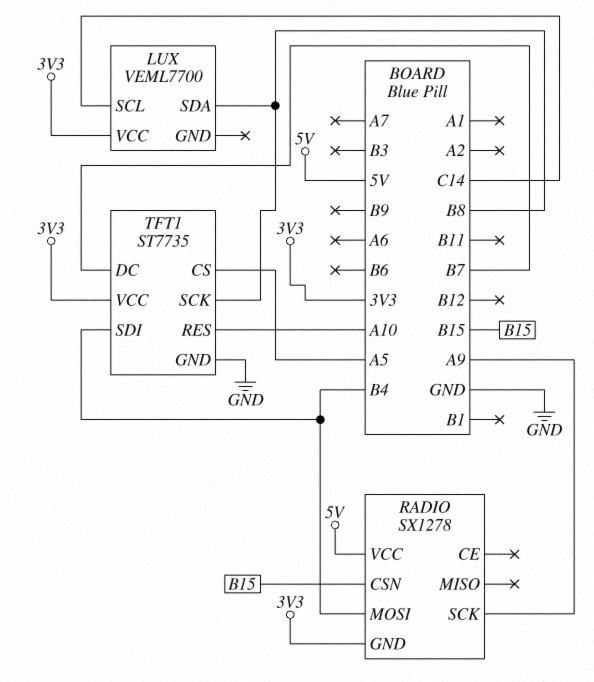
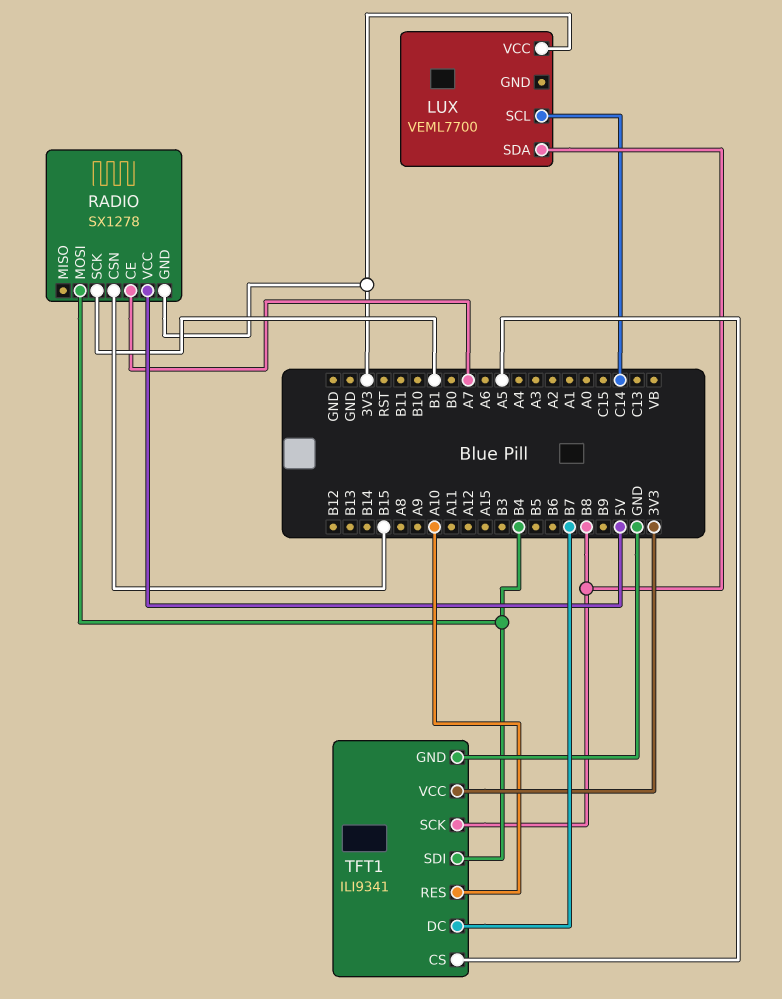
RADIO pin CE: none -> A7
RADIO pin SCK: A9 -> B1
TFT1: ST7735 -> ILI9341

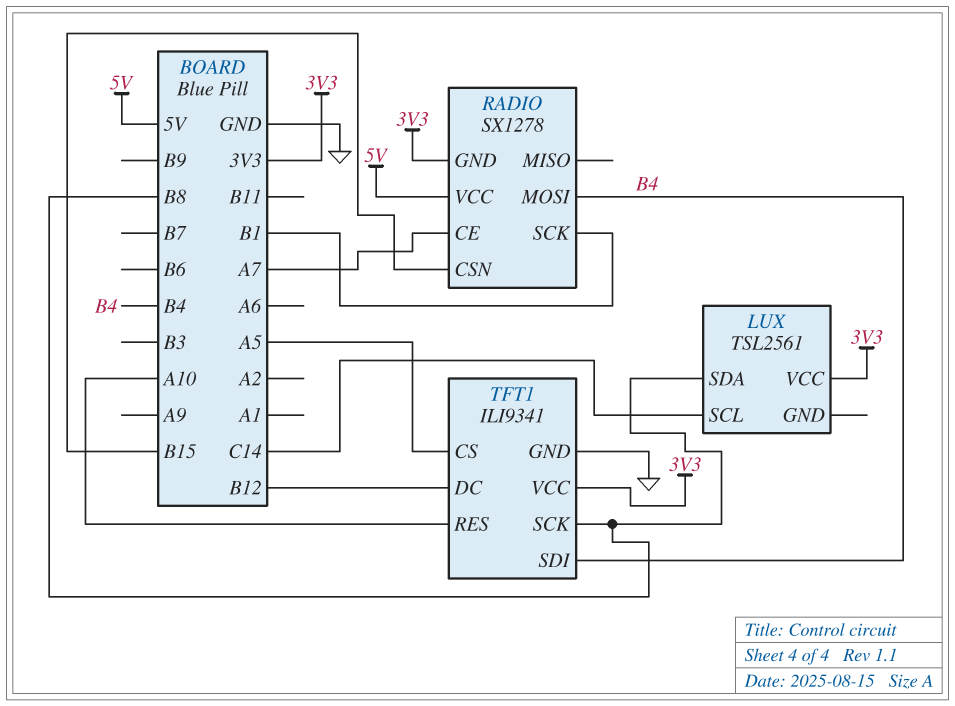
LUX: VEML7700 -> TSL2561
TFT1 pin DC: B7 -> B12

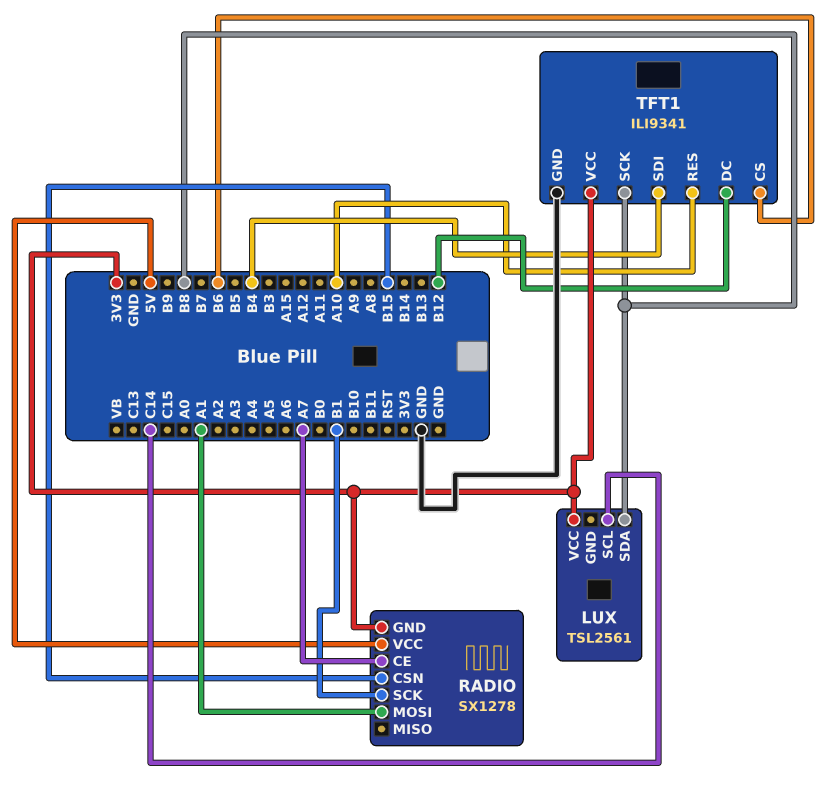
RADIO pin MOSI: B4 -> A1
TFT1 pin CS: A5 -> B6

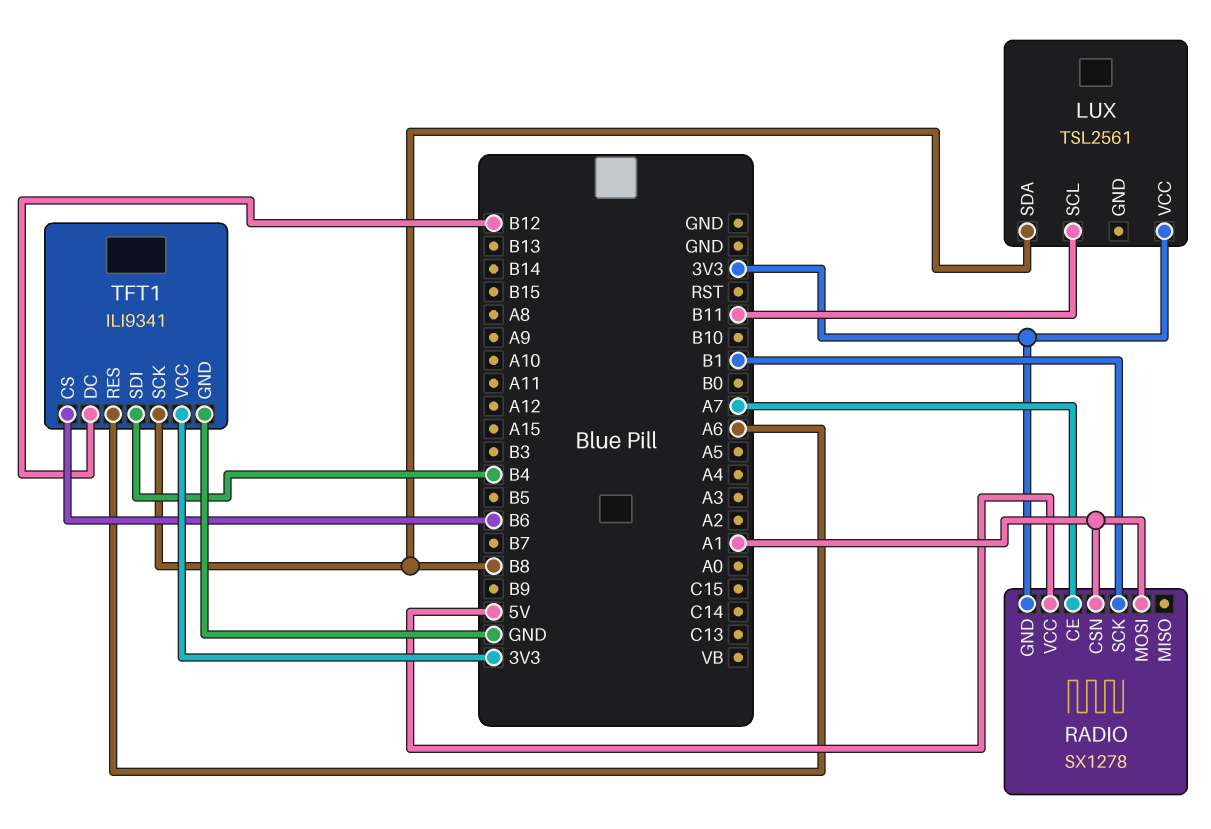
LUX pin SCL: C14 -> B11
RADIO pin CSN: B15 -> A1
TFT1 pin RES: A10 -> A6

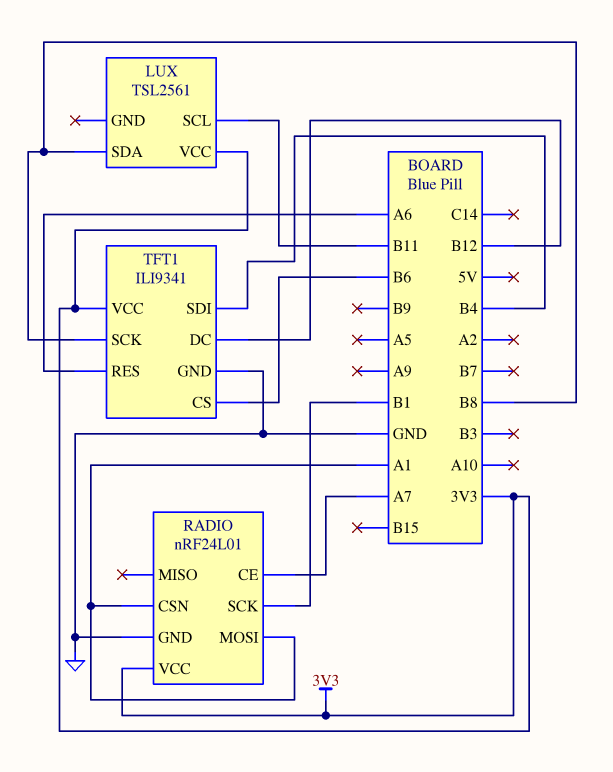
RADIO: SX1278 -> nRF24L01
RADIO pin GND: 3V3 -> GND
RADIO pin VCC: 5V -> 3V3

